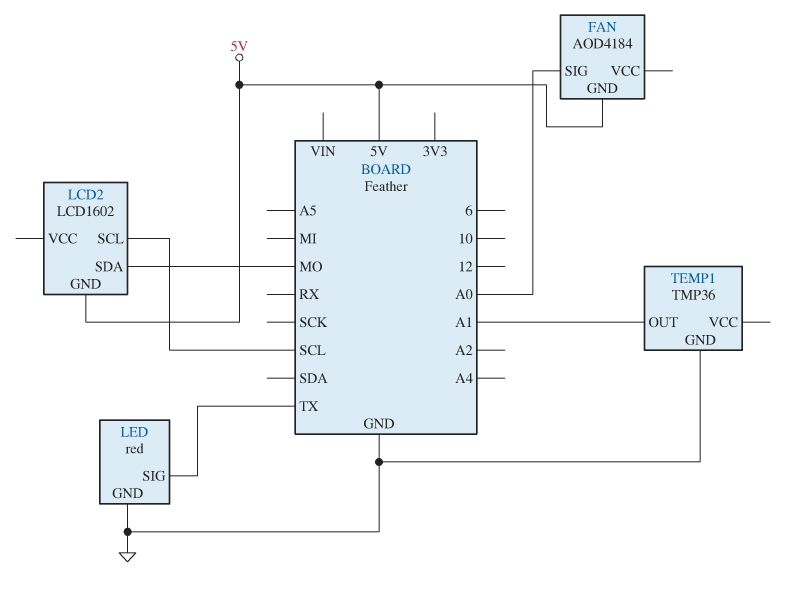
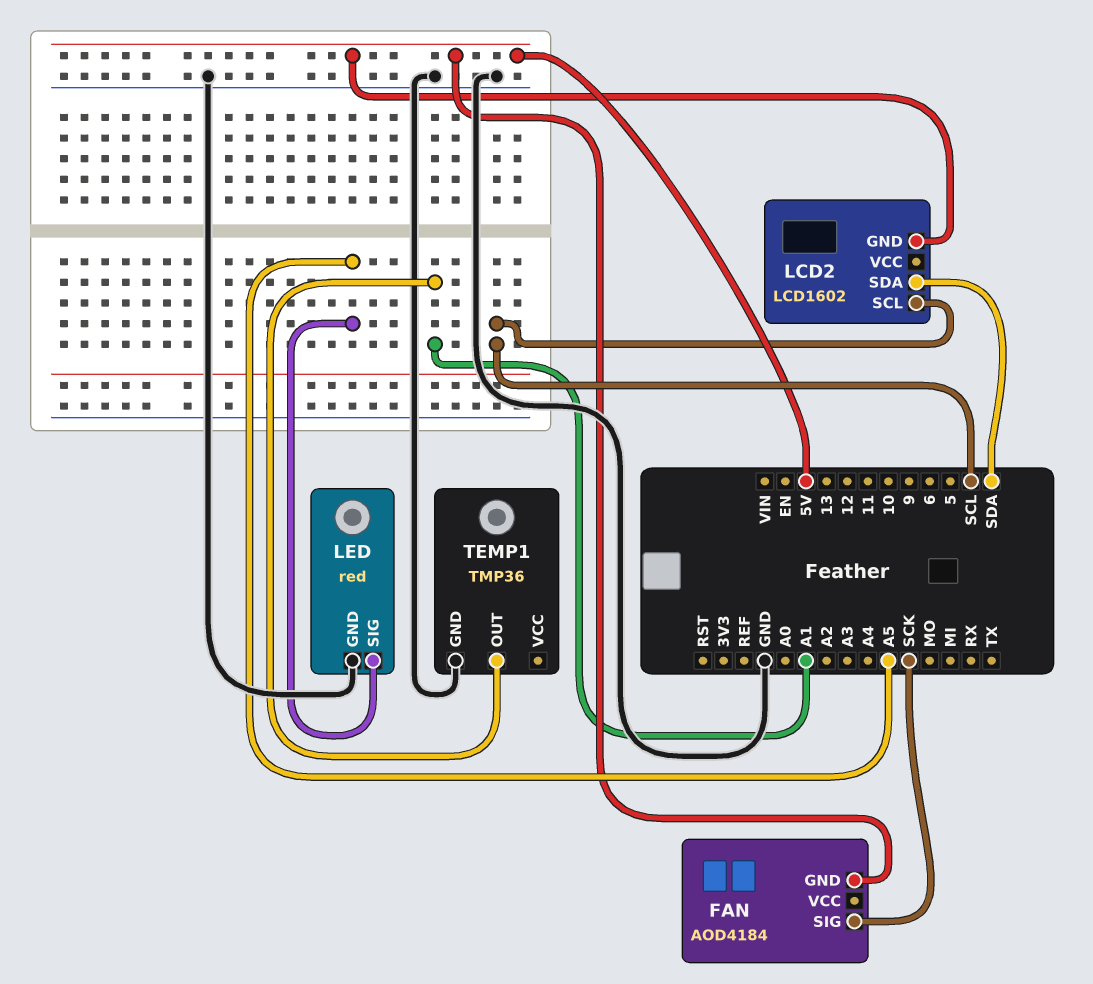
FAN pin SIG: A0 -> SCK
LCD2 pin SDA: MO -> SDA
LED pin SIG: TX -> A5

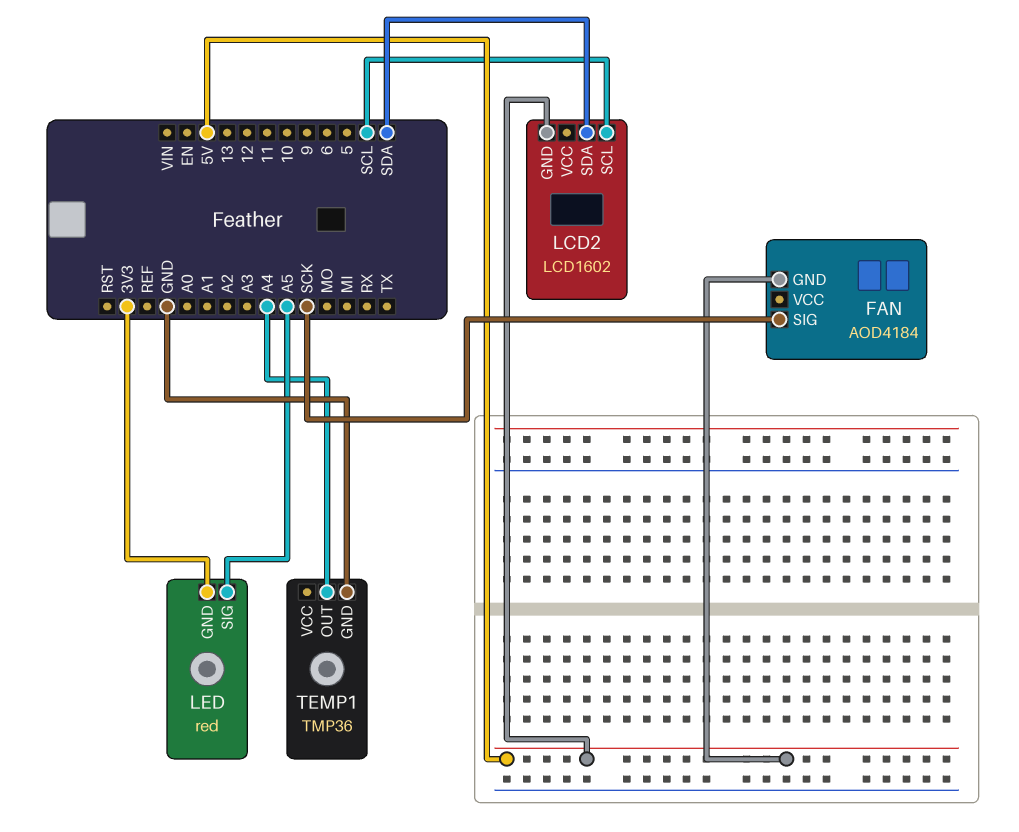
LED pin GND: GND -> 3V3
TEMP1 pin OUT: A1 -> A4

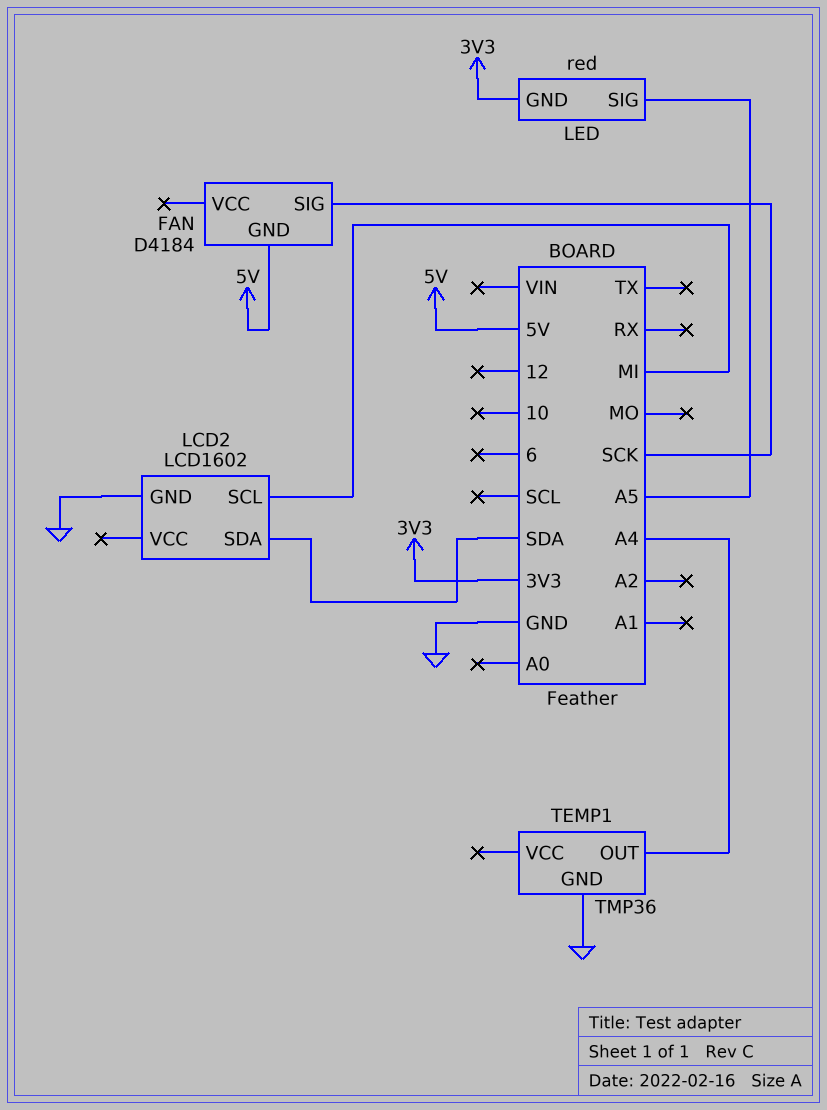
FAN: AOD4184 -> D4184
LCD2 pin GND: 5V -> GND
LCD2 pin SCL: SCL -> MI

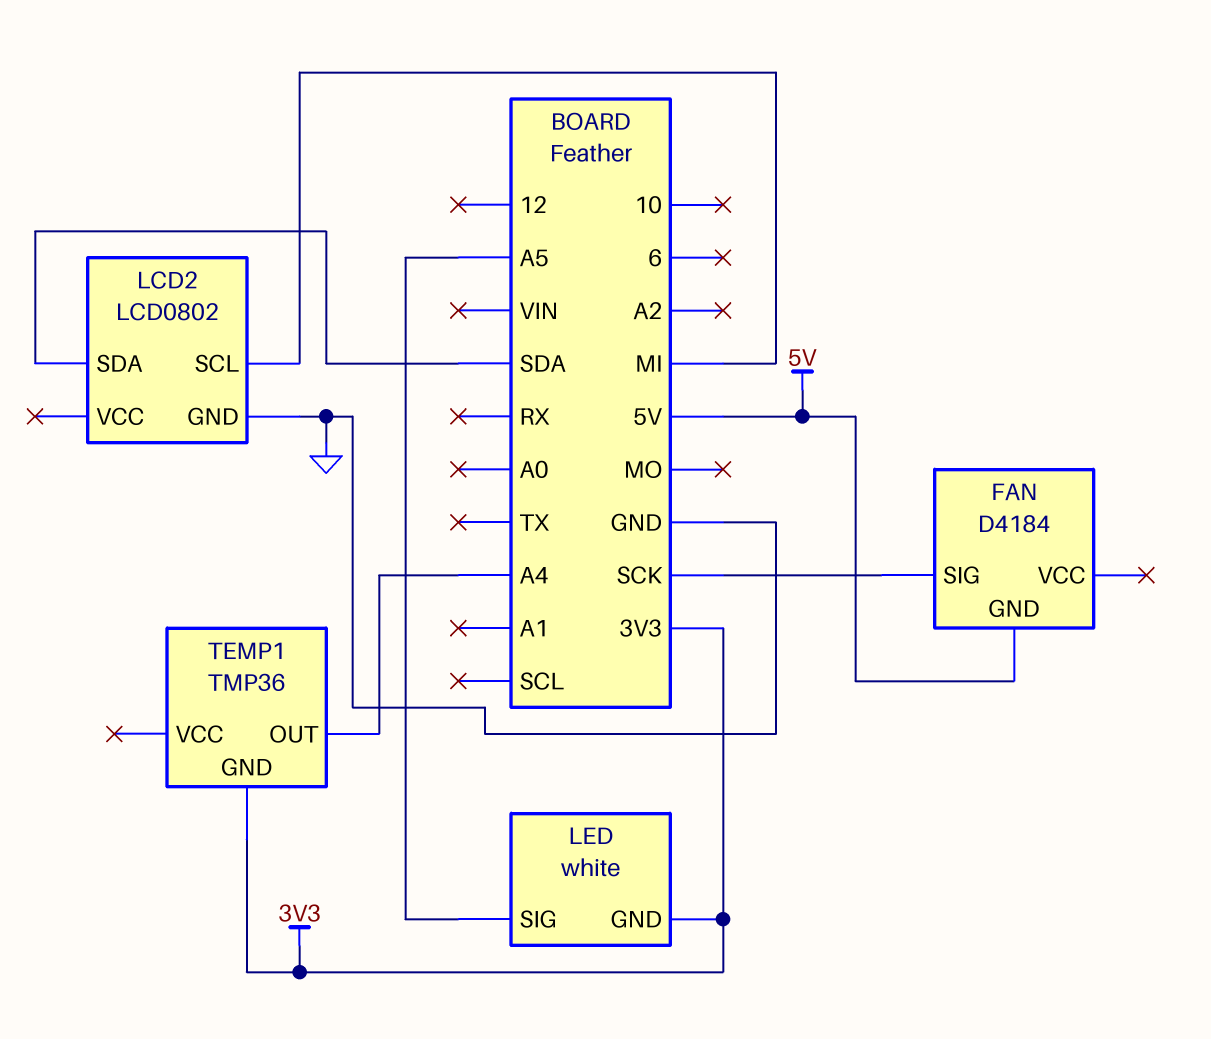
LCD2: LCD1602 -> LCD0802
LED: red -> white
TEMP1 pin GND: GND -> 3V3

